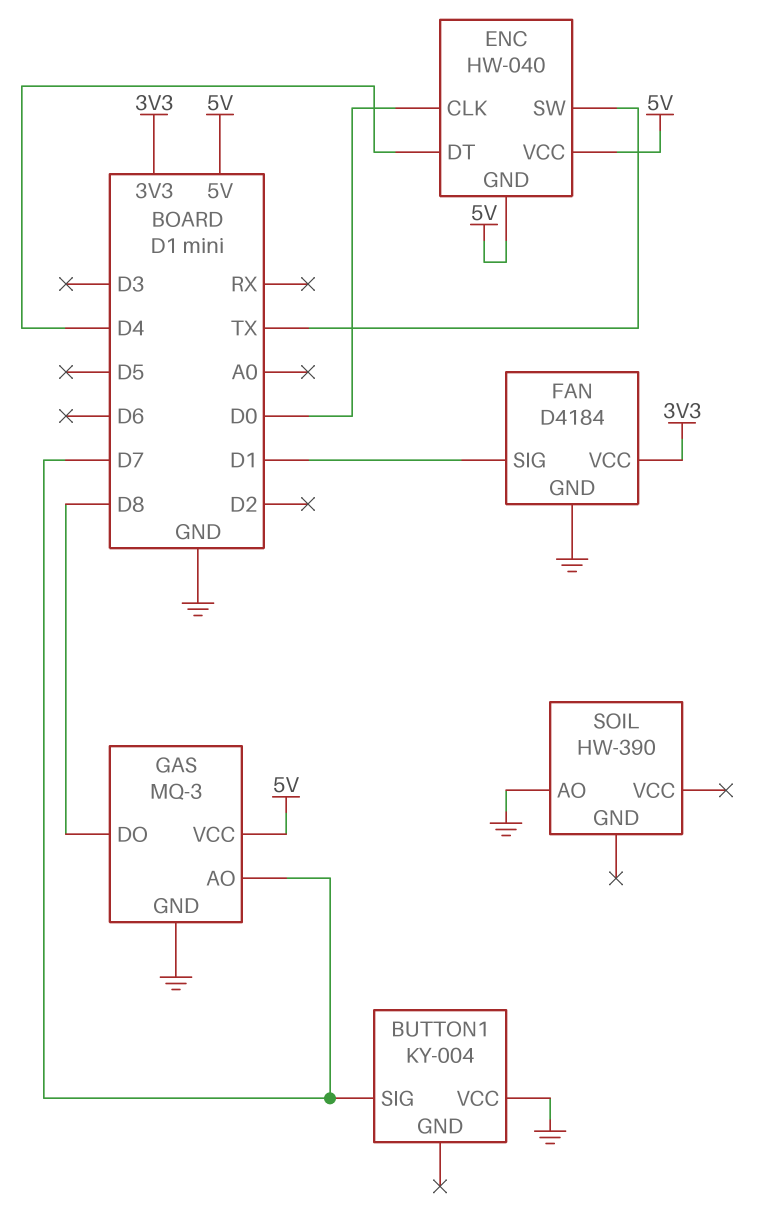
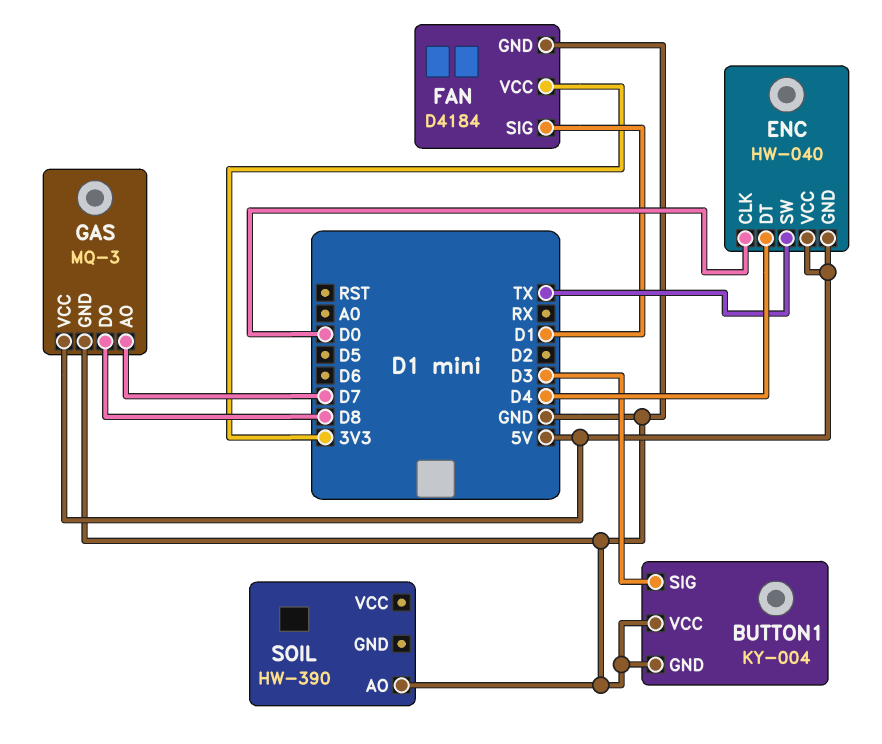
BUTTON1 pin GND: none -> GND
BUTTON1 pin SIG: D7 -> D3

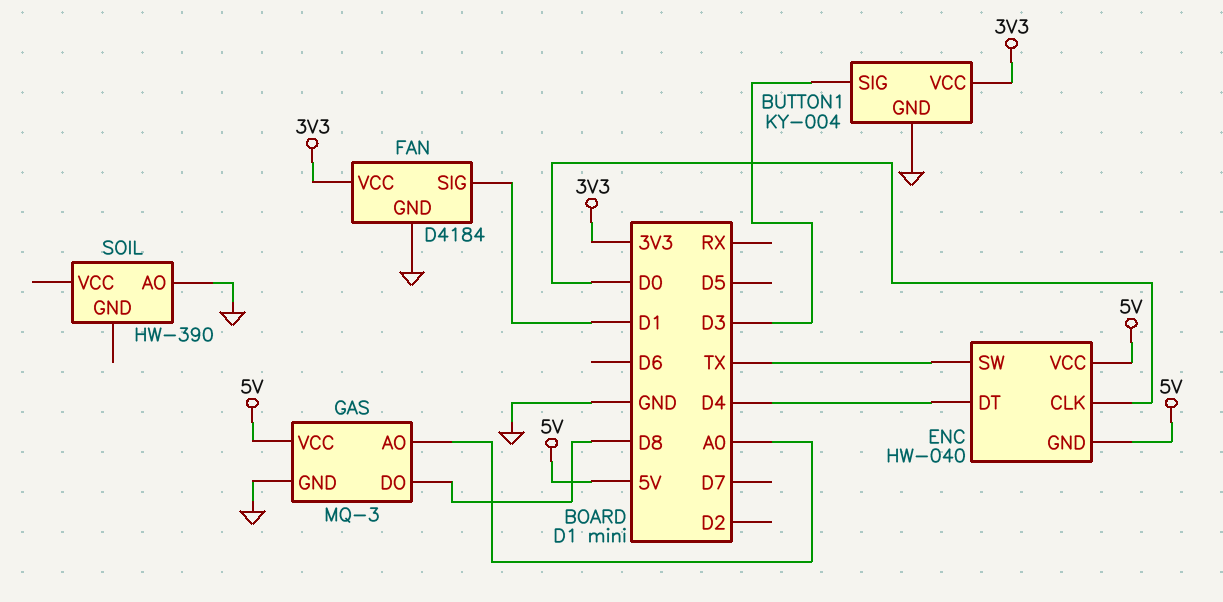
BUTTON1 pin VCC: GND -> 3V3
GAS pin AO: D7 -> A0

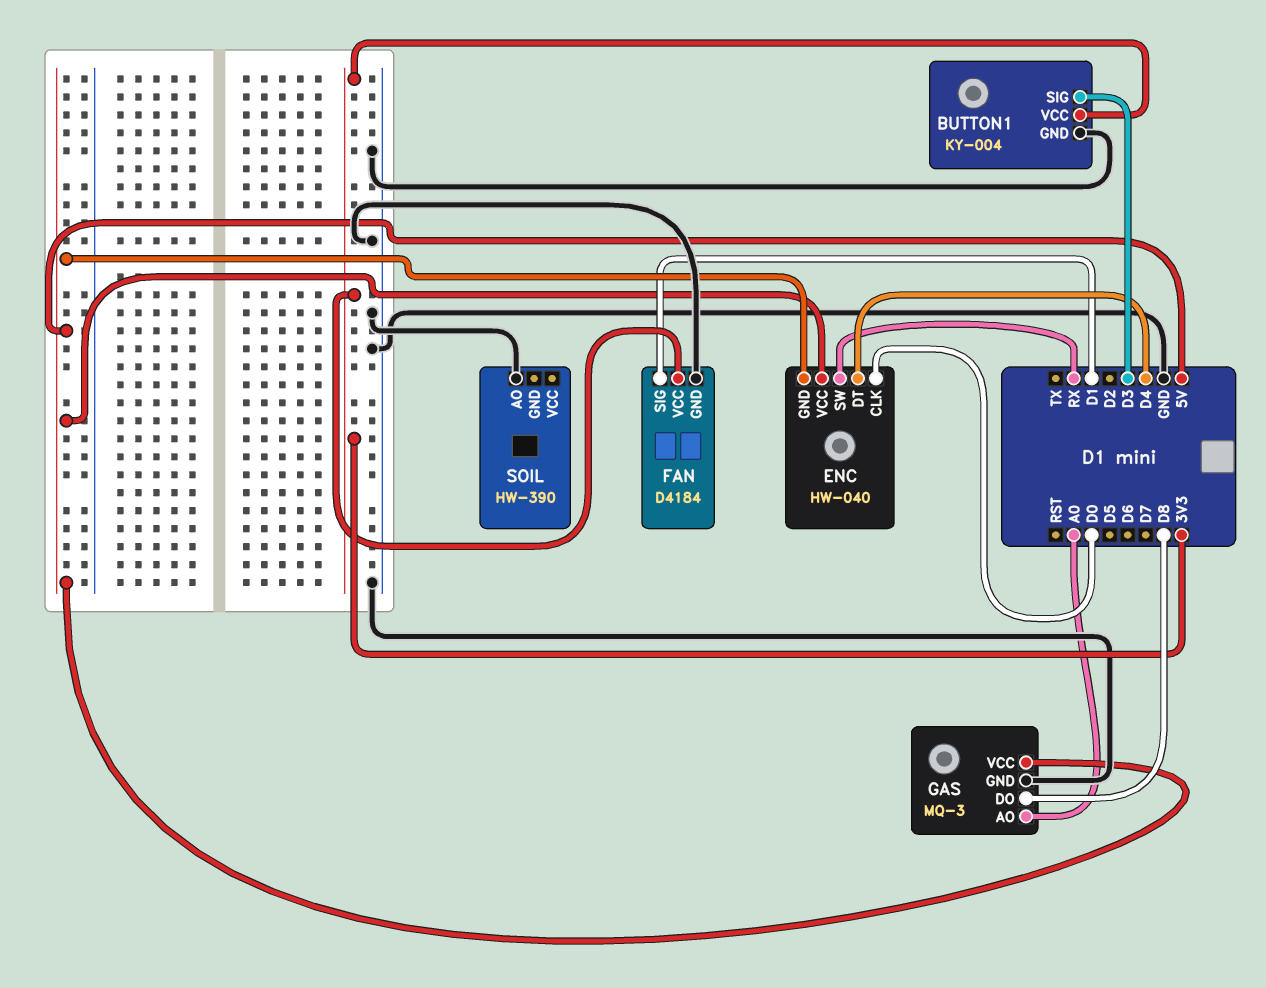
ENC pin SW: TX -> RX

